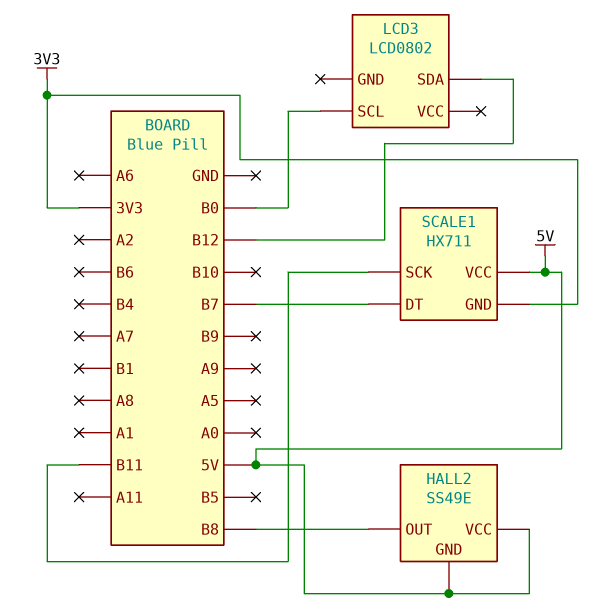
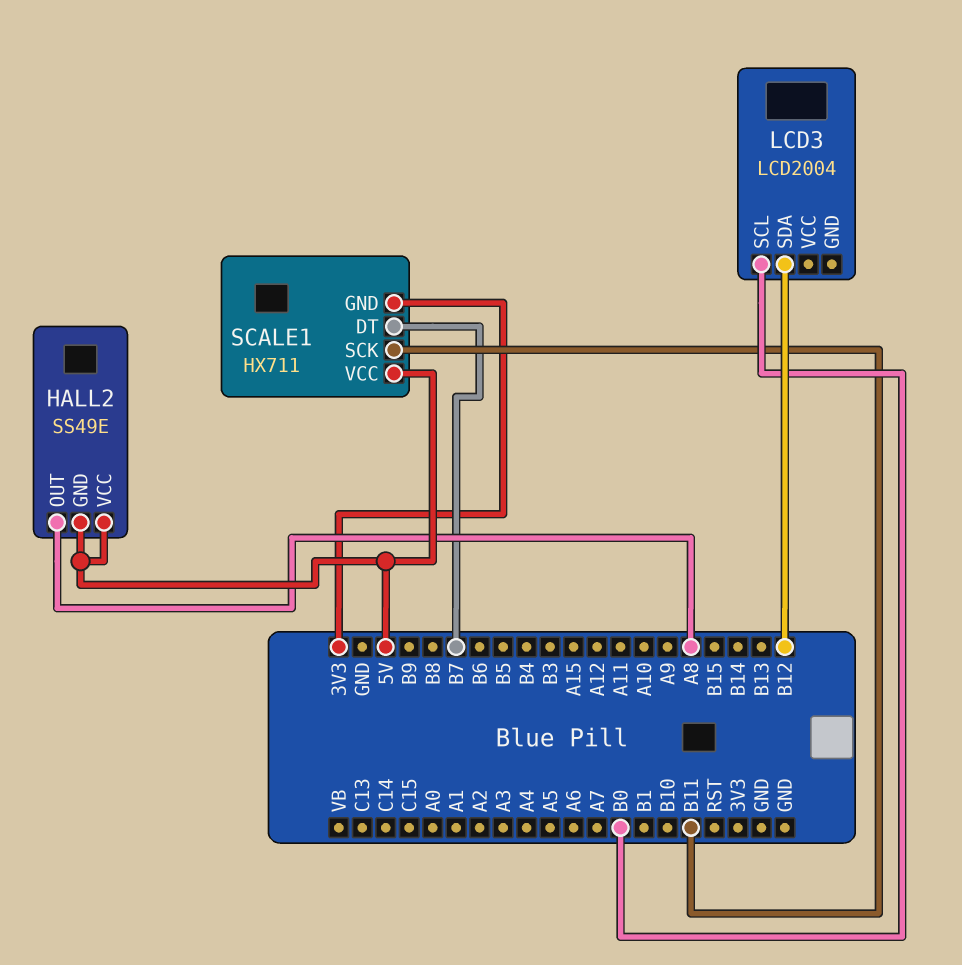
HALL2 pin OUT: B8 -> A8
LCD3: LCD0802 -> LCD2004

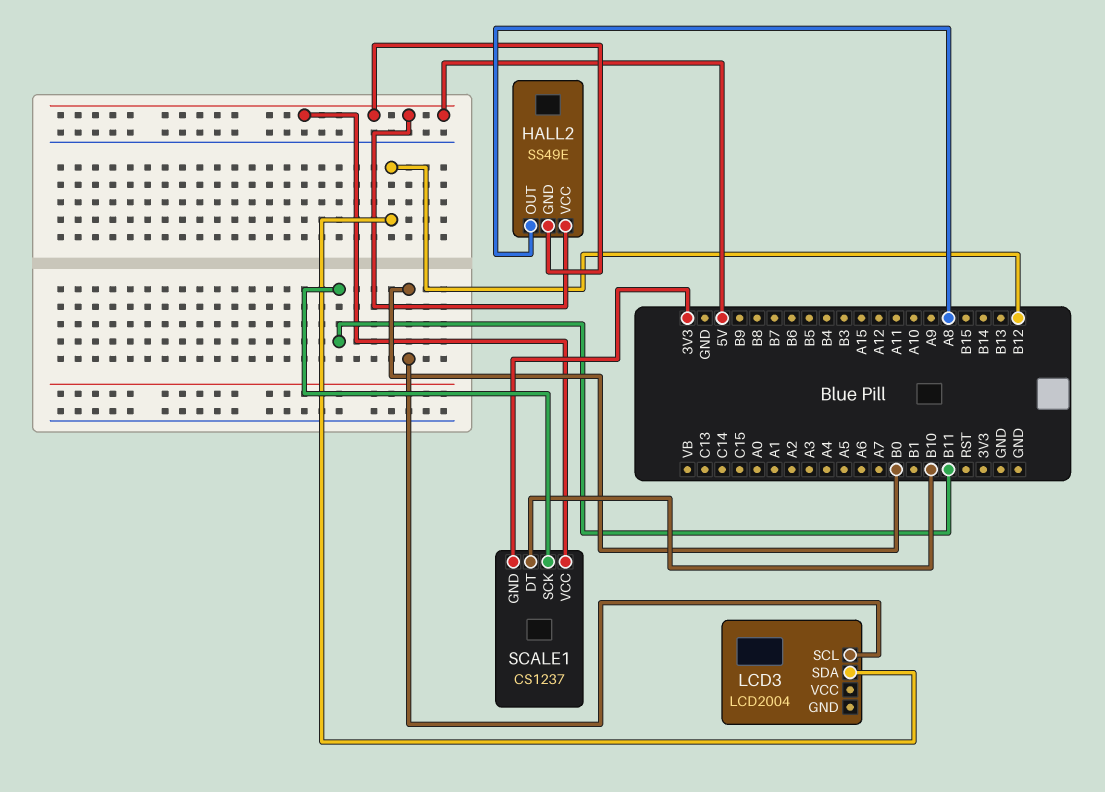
SCALE1: HX711 -> CS1237
SCALE1 pin DT: B7 -> B10

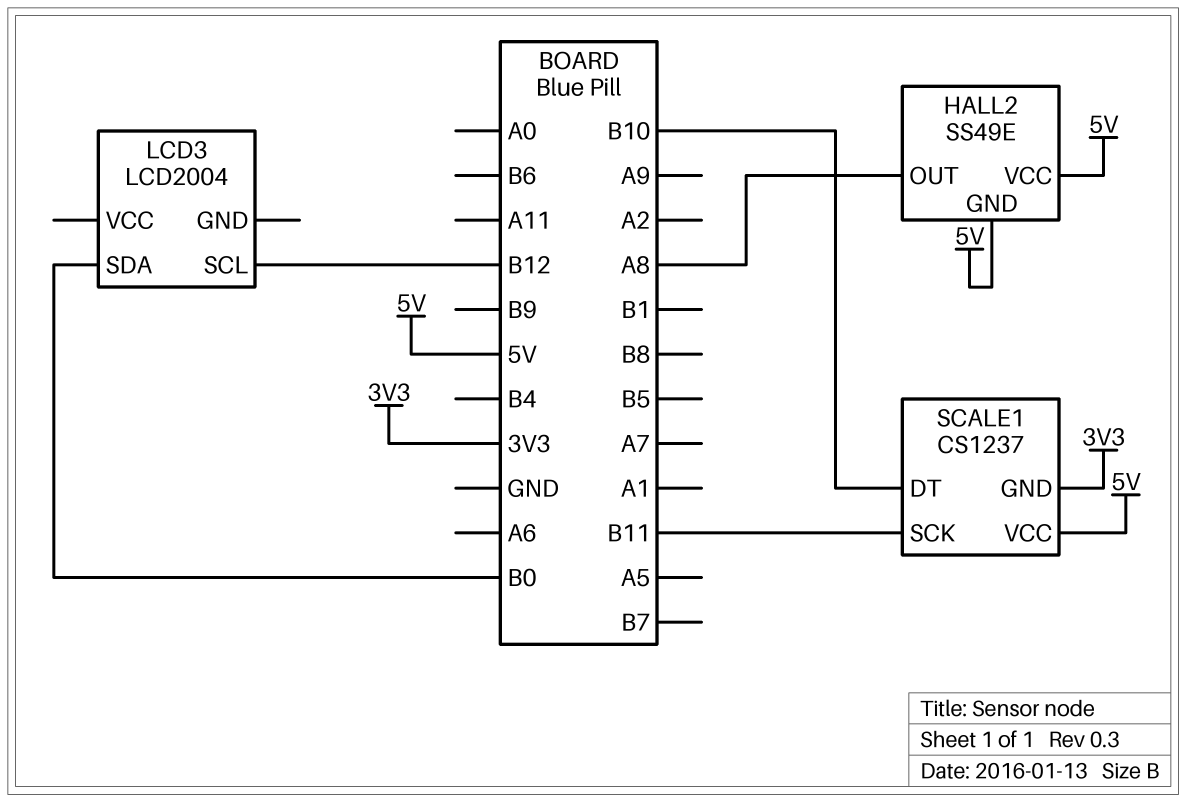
LCD3 pin SCL: B0 -> B12
LCD3 pin SDA: B12 -> B0

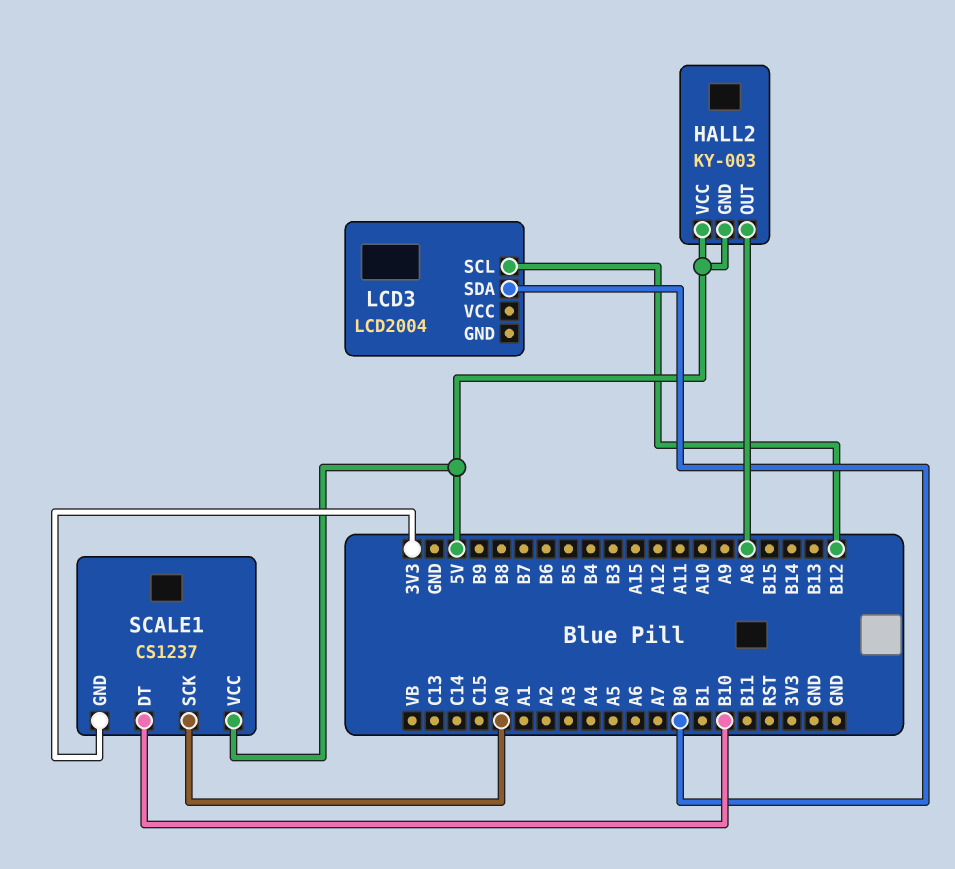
HALL2: SS49E -> KY-003
SCALE1 pin SCK: B11 -> A0

